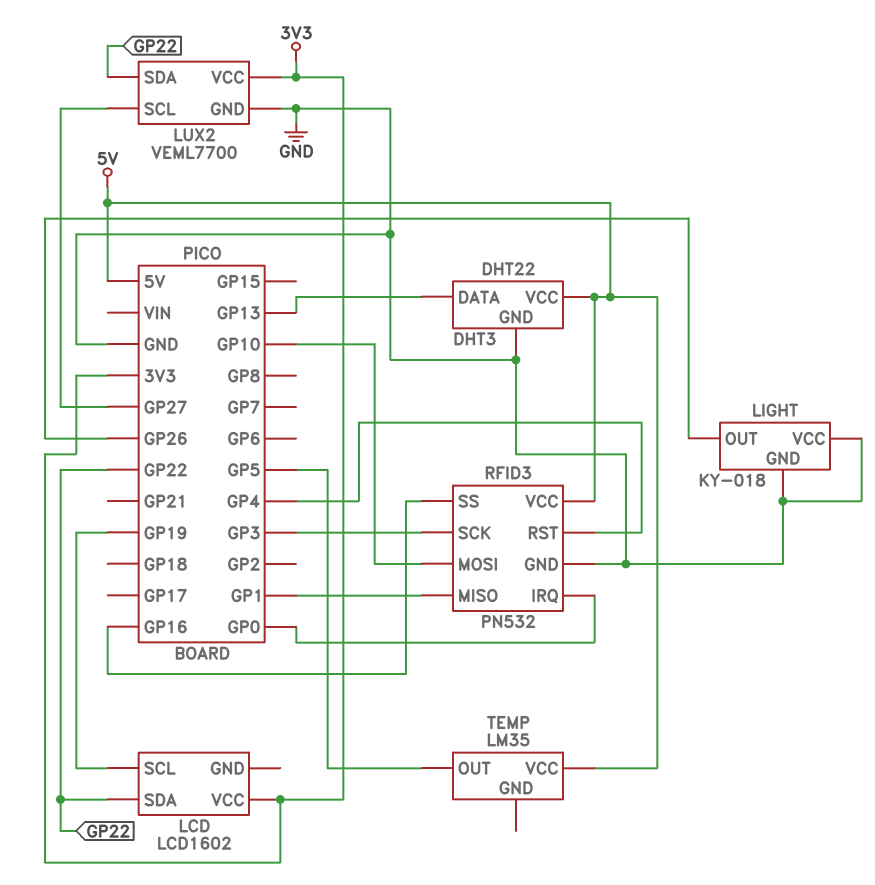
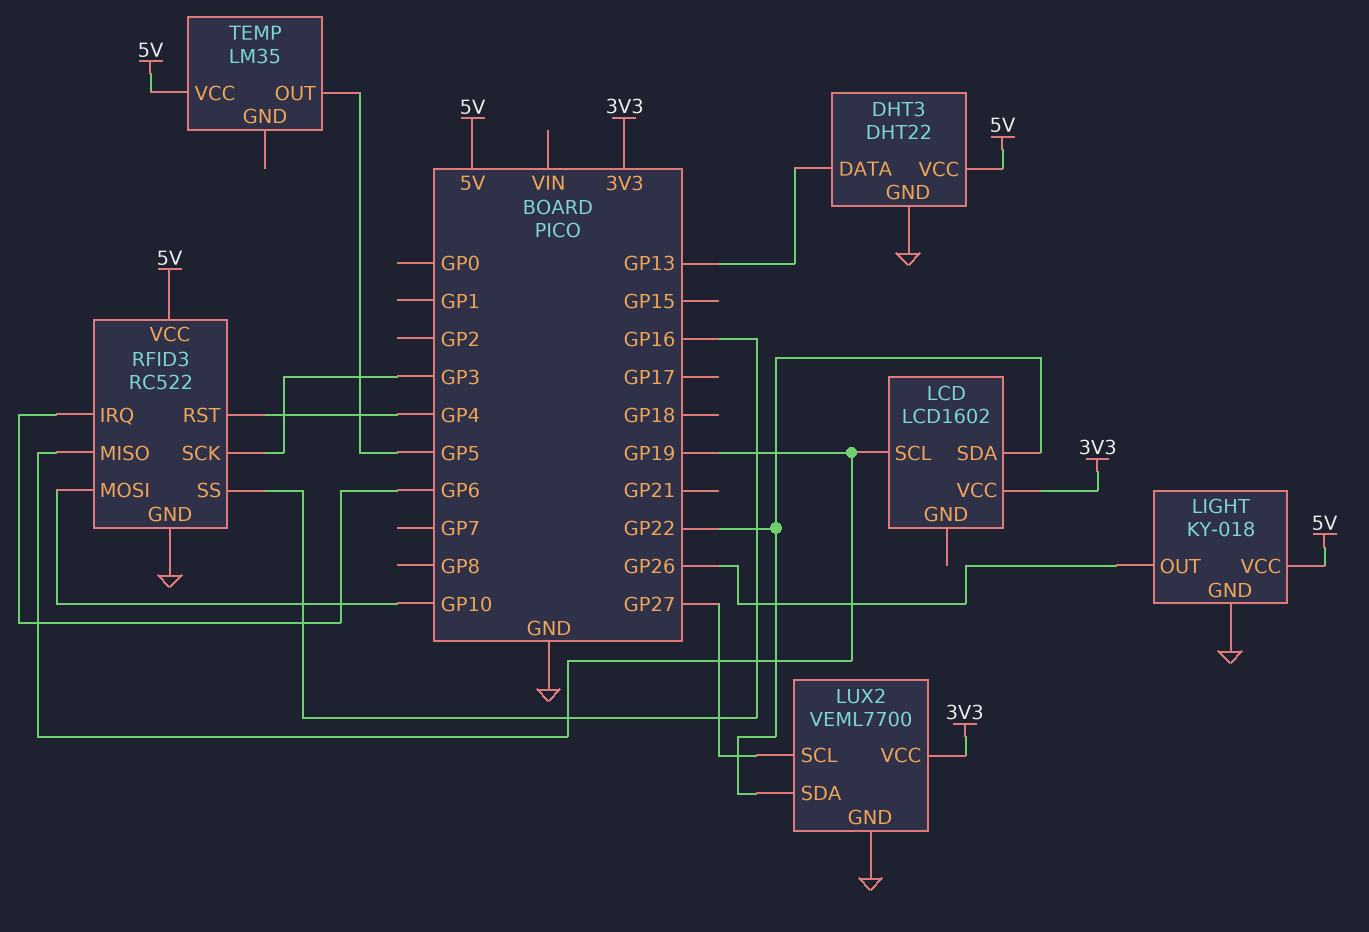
LIGHT pin VCC: GND -> 5V
RFID3: PN532 -> RC522
RFID3 pin IRQ: GP0 -> GP6
RFID3 pin MISO: GP1 -> GP19

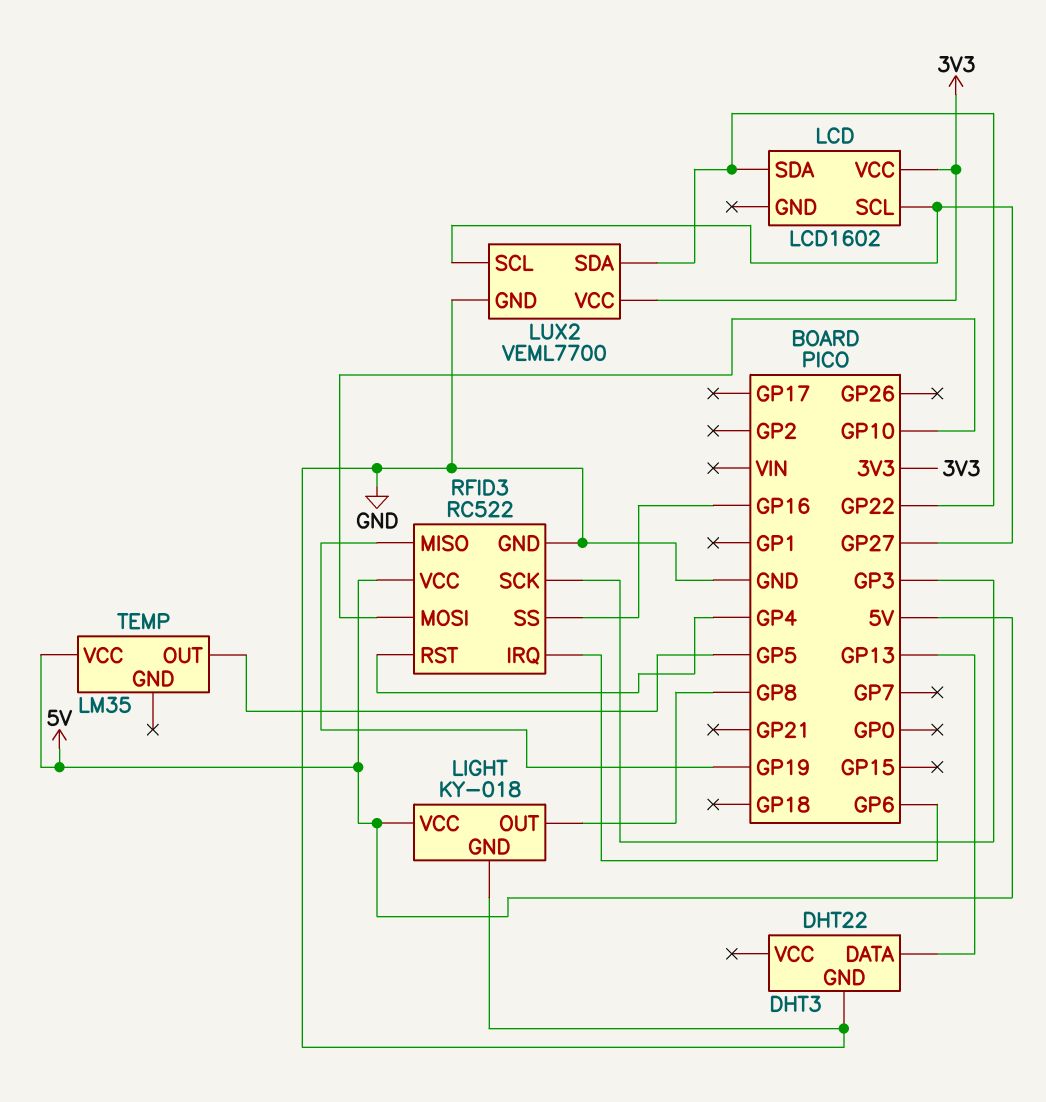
DHT3 pin VCC: 5V -> none
LCD pin SCL: GP19 -> GP27
LIGHT pin OUT: GP26 -> GP8

